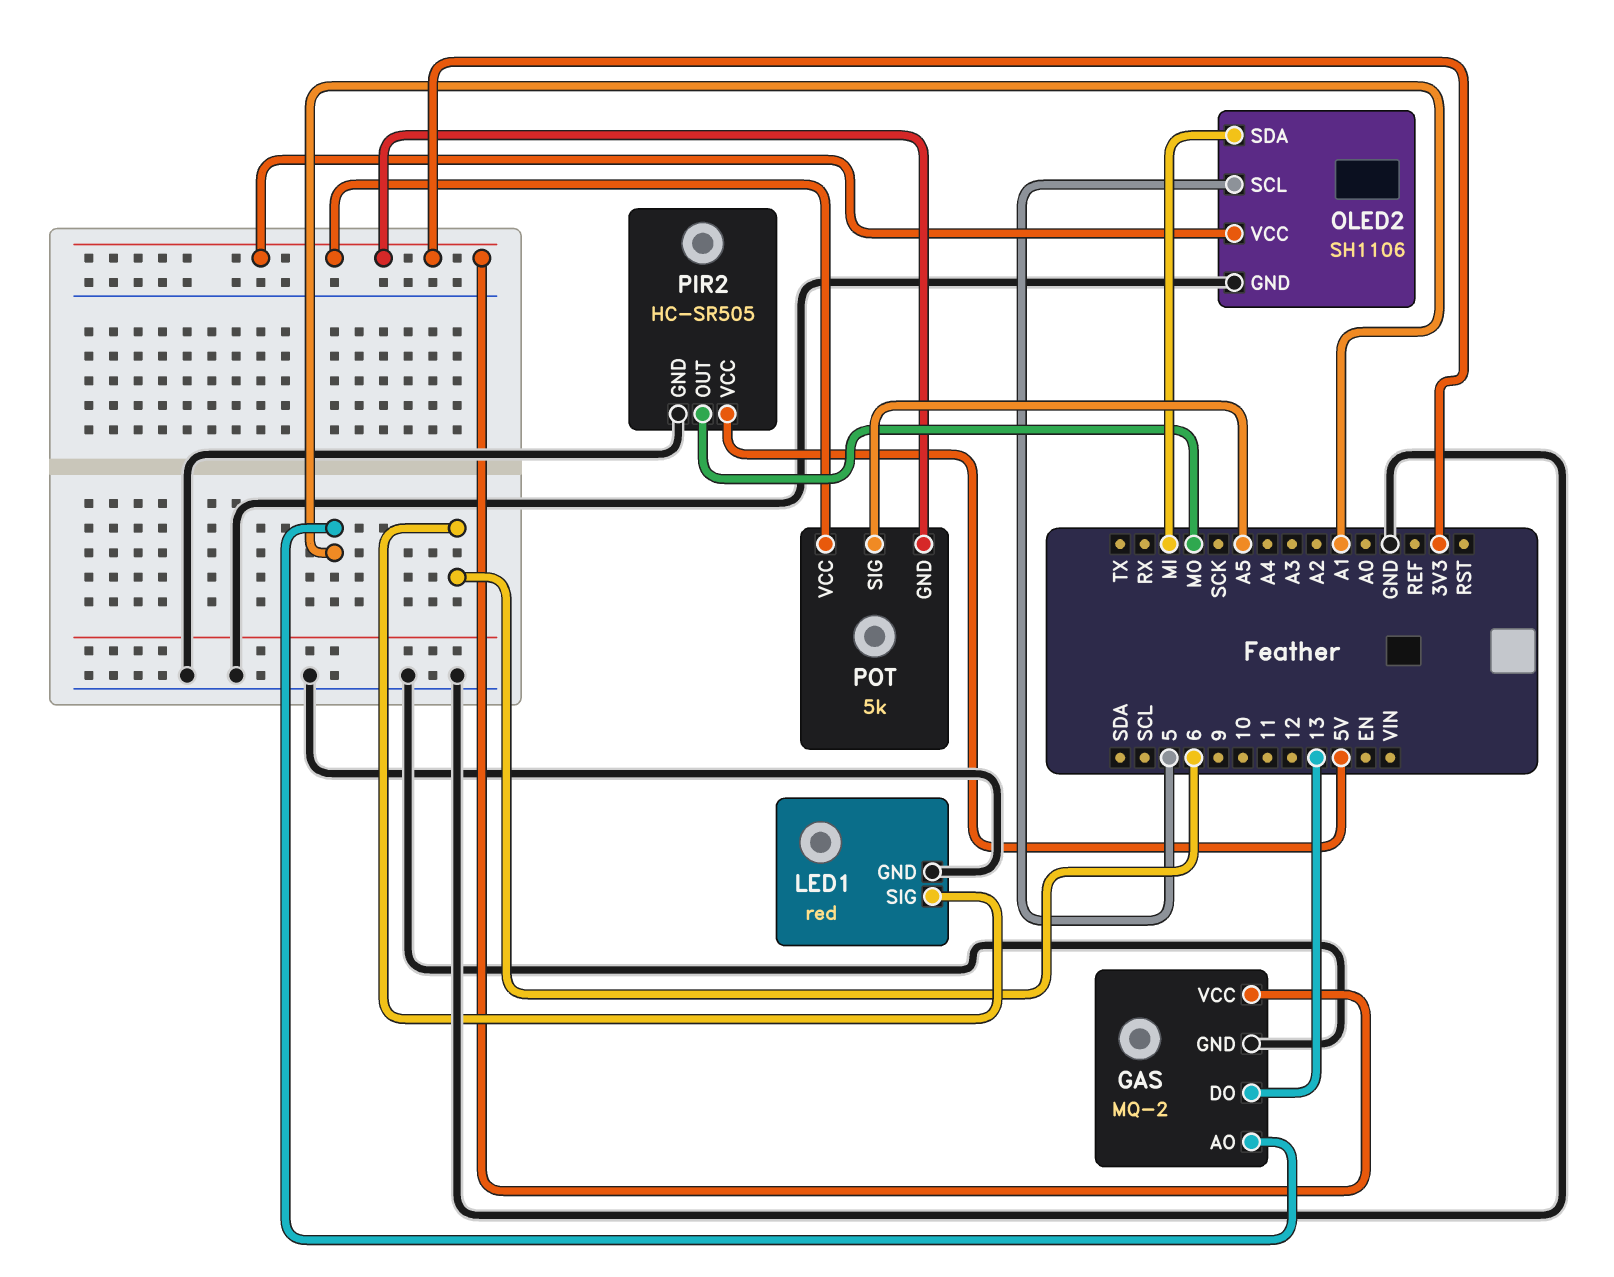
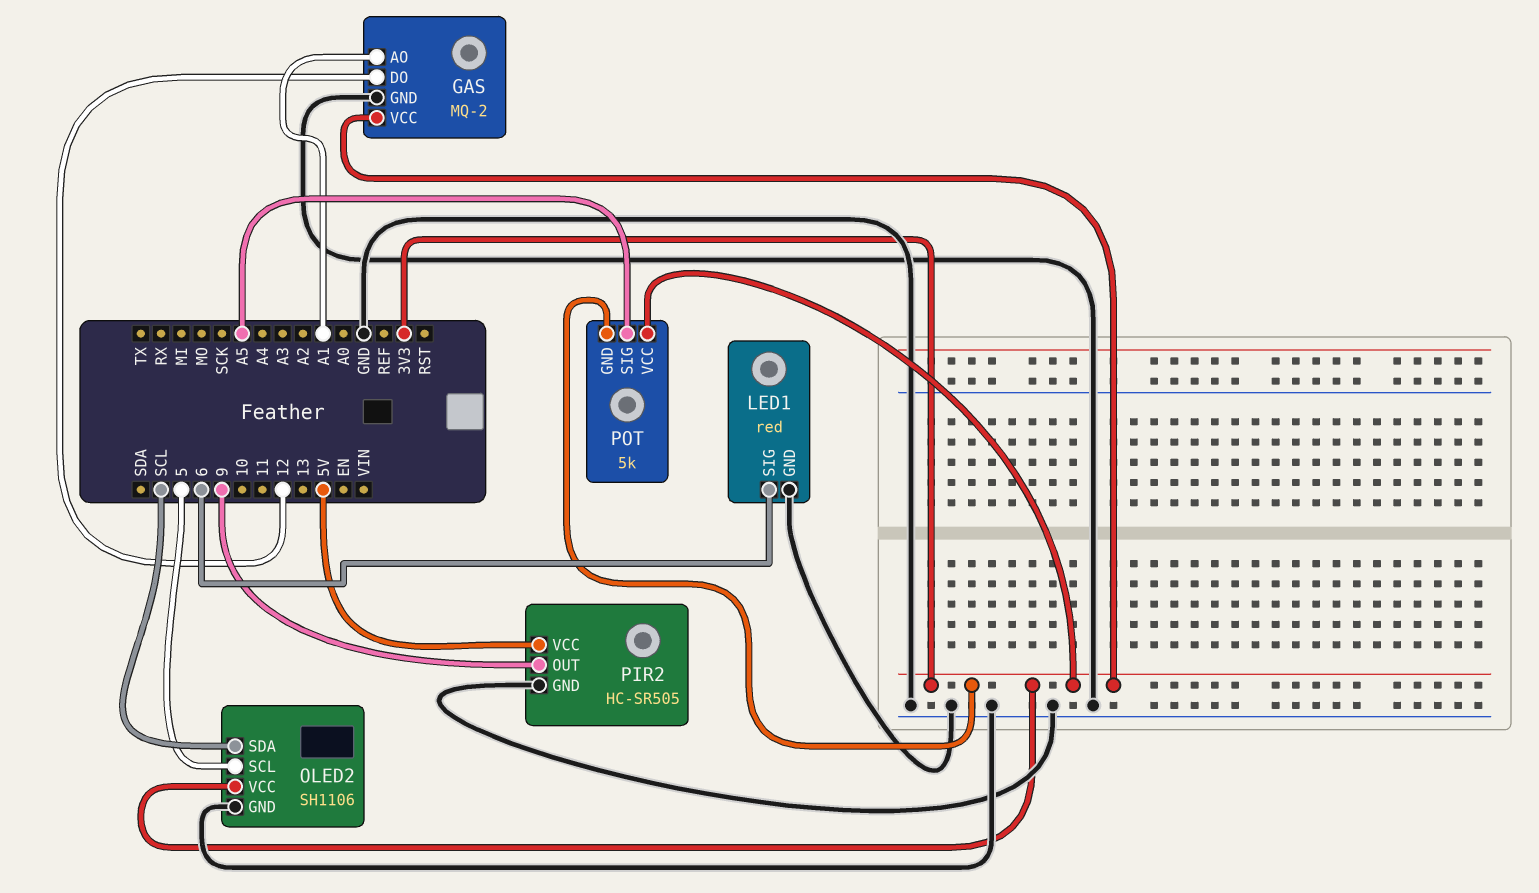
GAS pin DO: 13 -> 12
OLED2 pin SDA: MI -> SCL
PIR2 pin OUT: MO -> 9

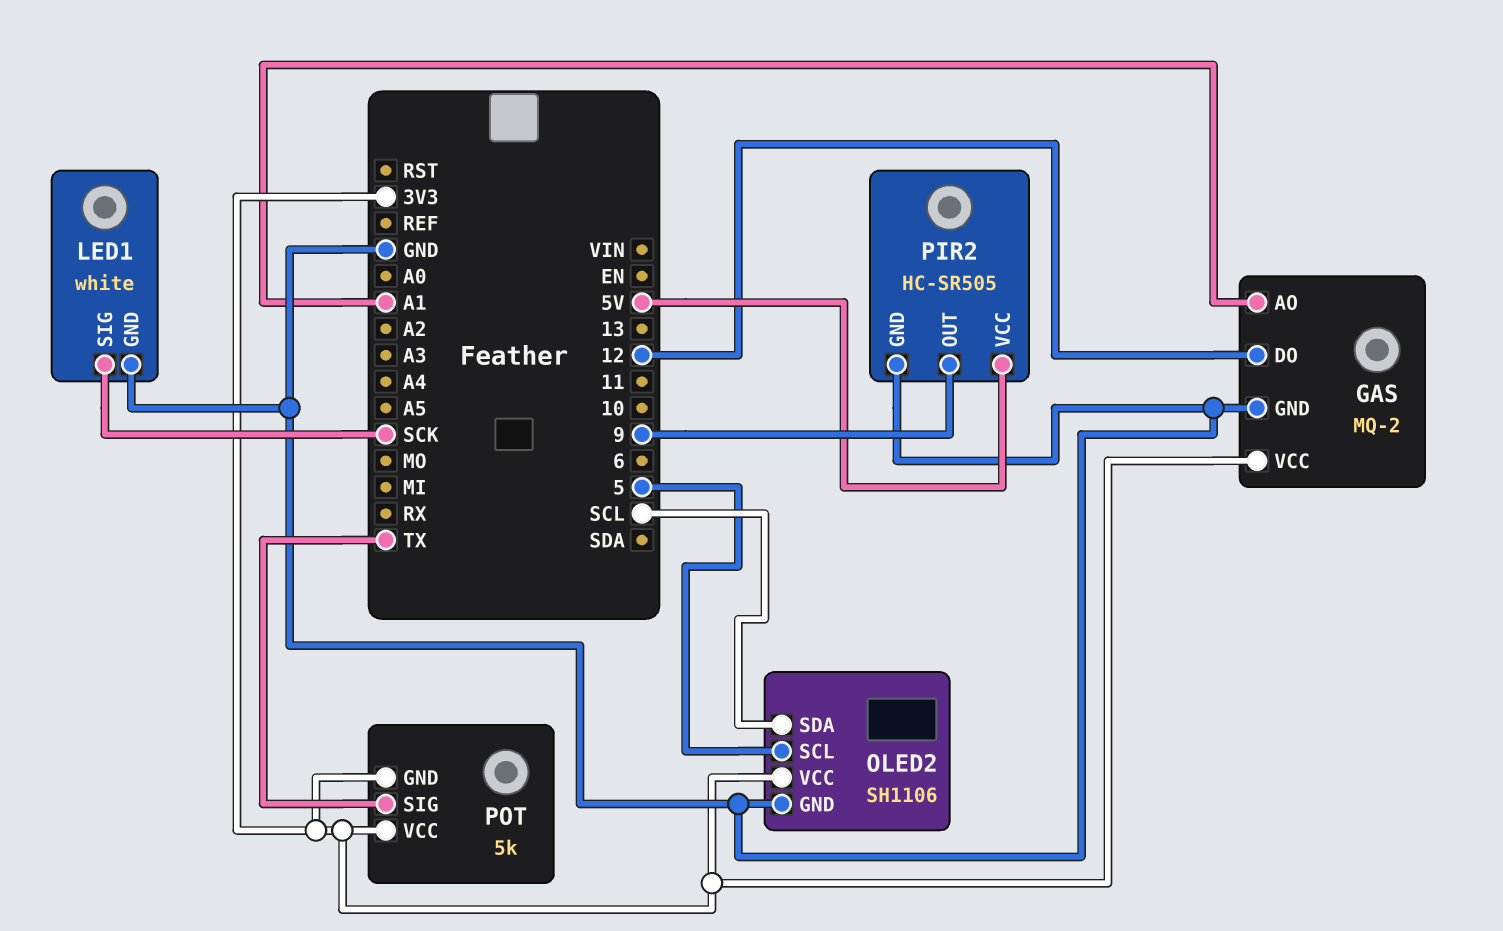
LED1: red -> white
LED1 pin SIG: 6 -> SCK
POT pin SIG: A5 -> TX

